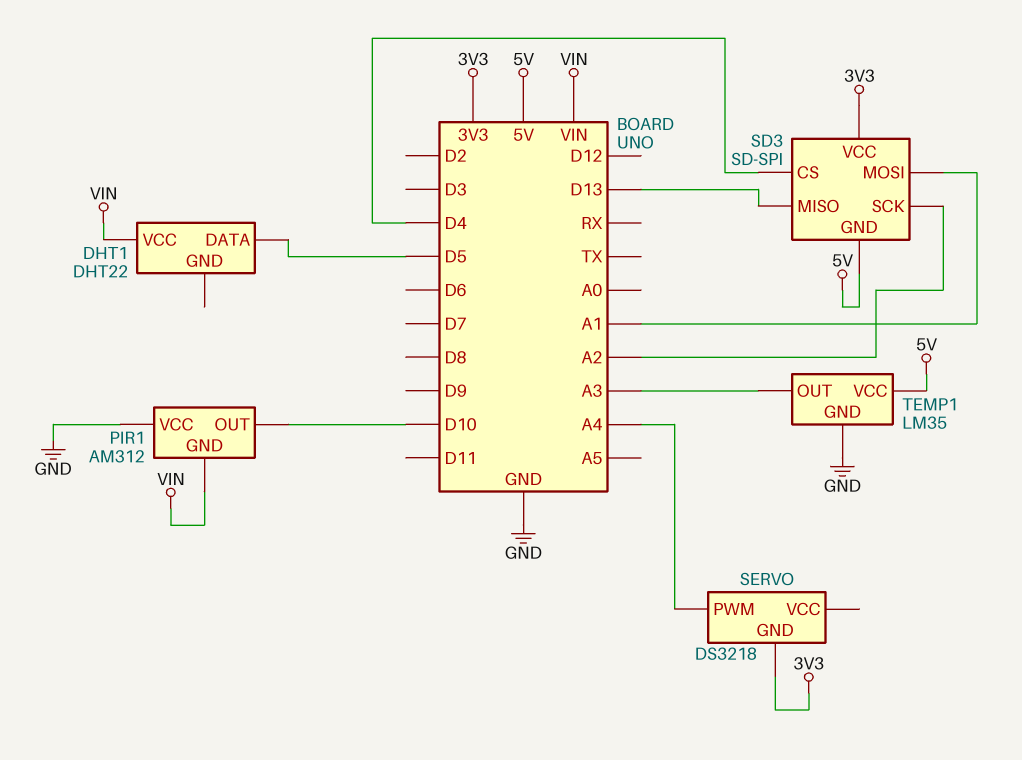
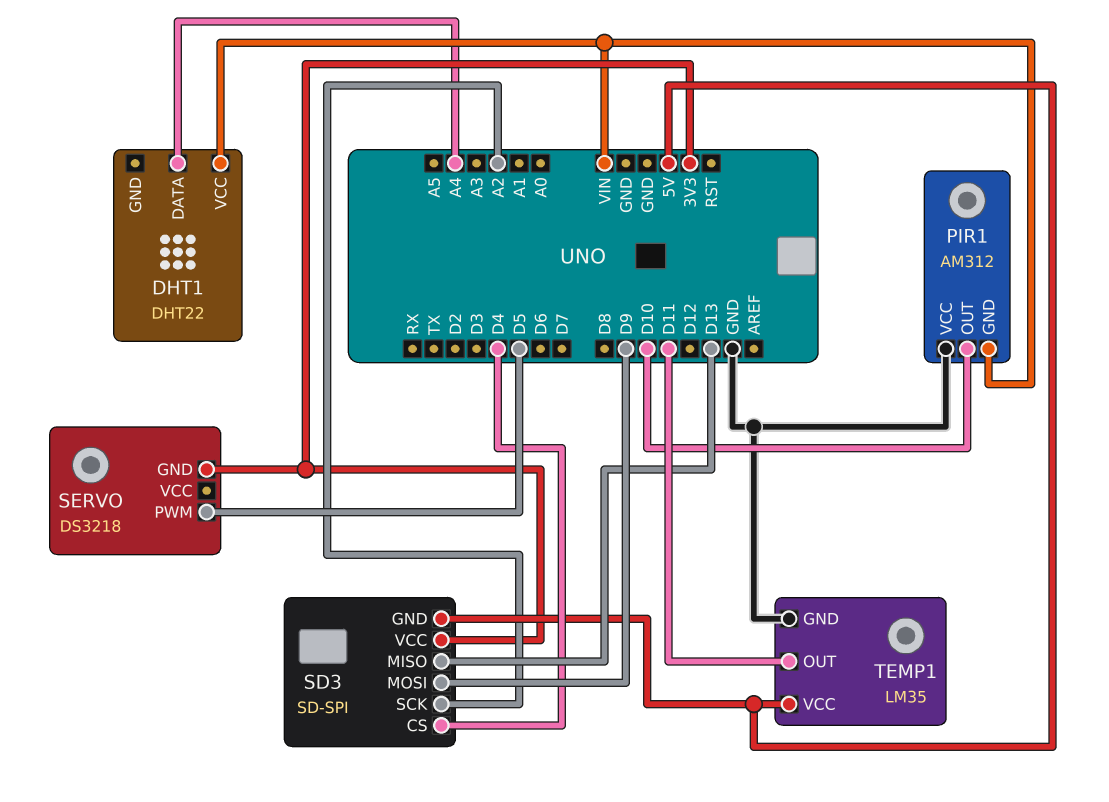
DHT1 pin DATA: D5 -> A4
SD3 pin MOSI: A1 -> D9
SERVO pin PWM: A4 -> D5
TEMP1 pin OUT: A3 -> D11

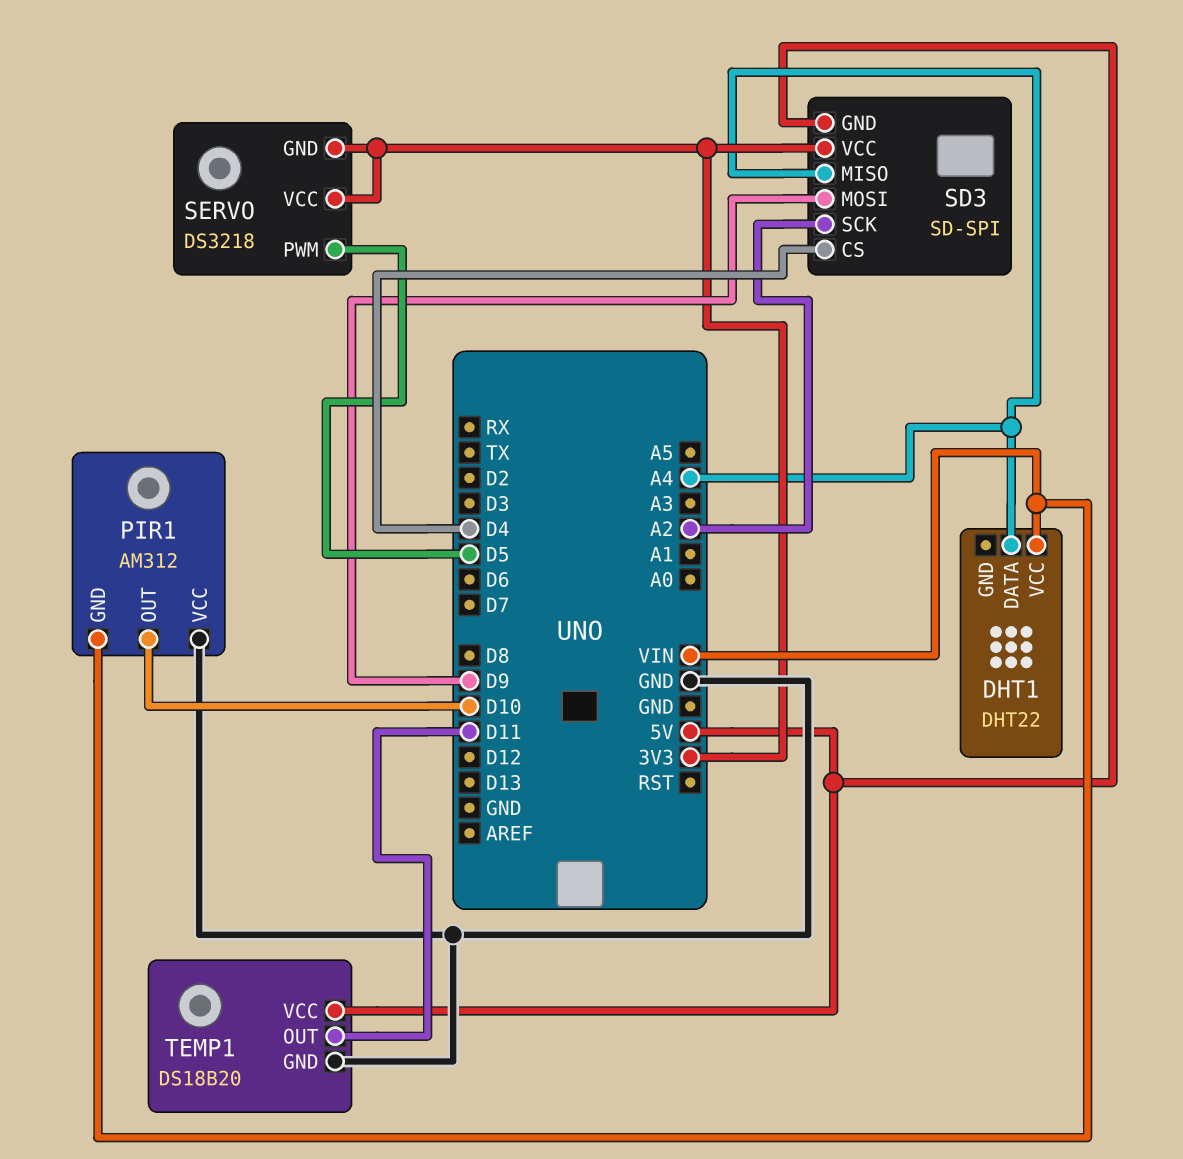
SD3 pin MISO: D13 -> A4
SERVO pin VCC: none -> 3V3
TEMP1: LM35 -> DS18B20

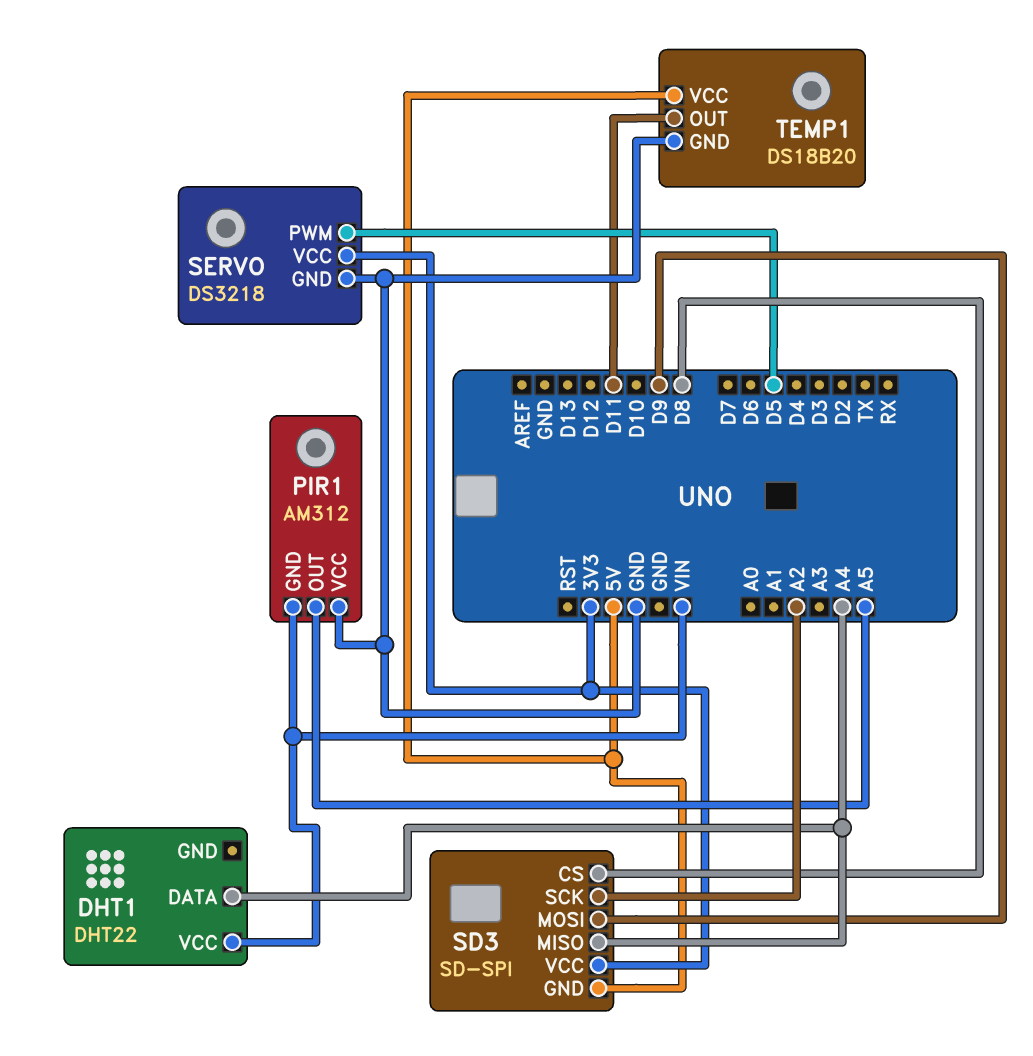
PIR1 pin OUT: D10 -> A5
SD3 pin CS: D4 -> D8
SERVO pin GND: 3V3 -> GND

